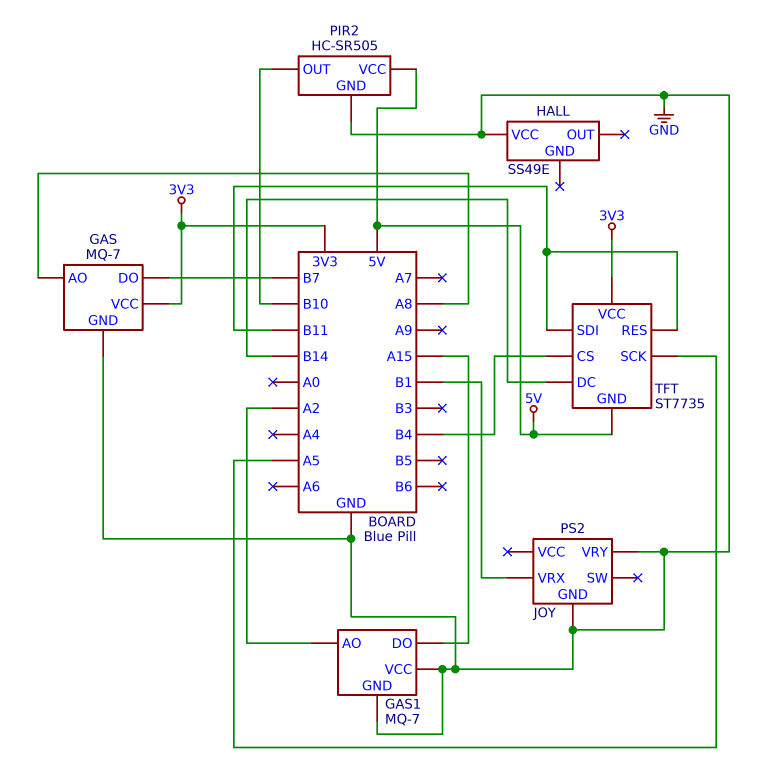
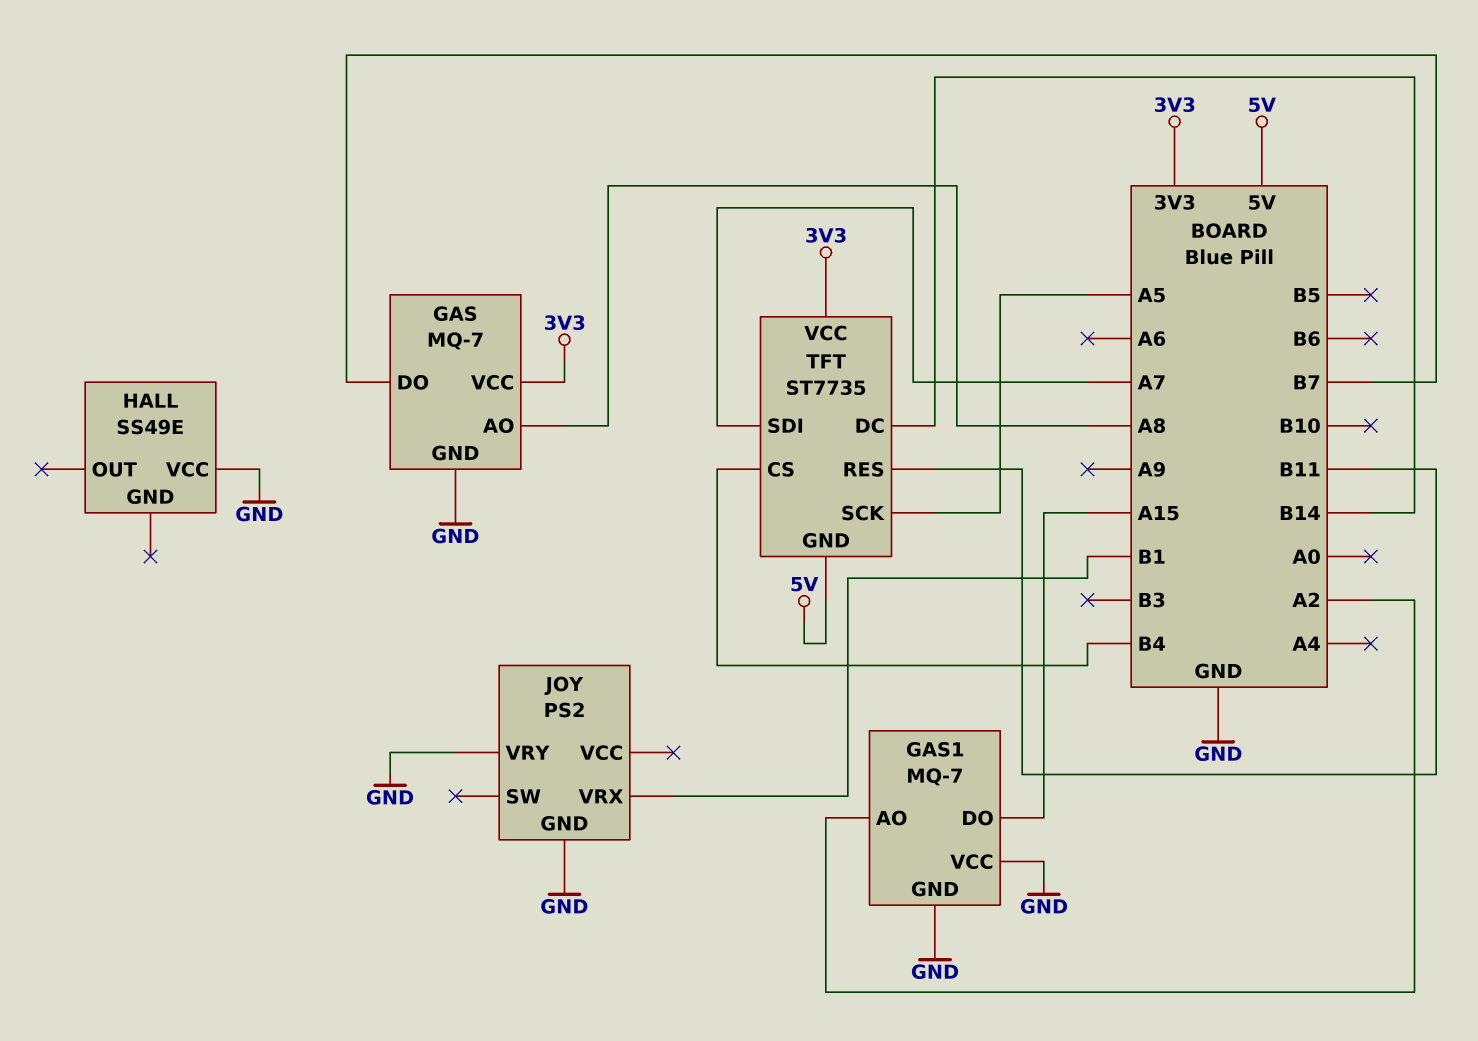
PIR2: HC-SR505 -> none
PIR2 pin GND: GND -> none
PIR2 pin OUT: B10 -> none
PIR2 pin VCC: 5V -> none
TFT pin SDI: B11 -> A7

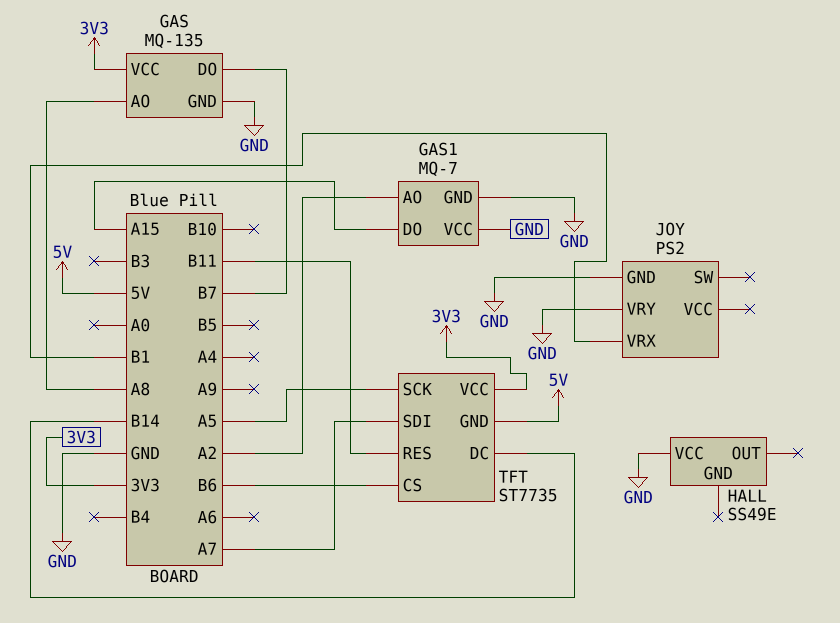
GAS: MQ-7 -> MQ-135
TFT pin CS: B4 -> B6

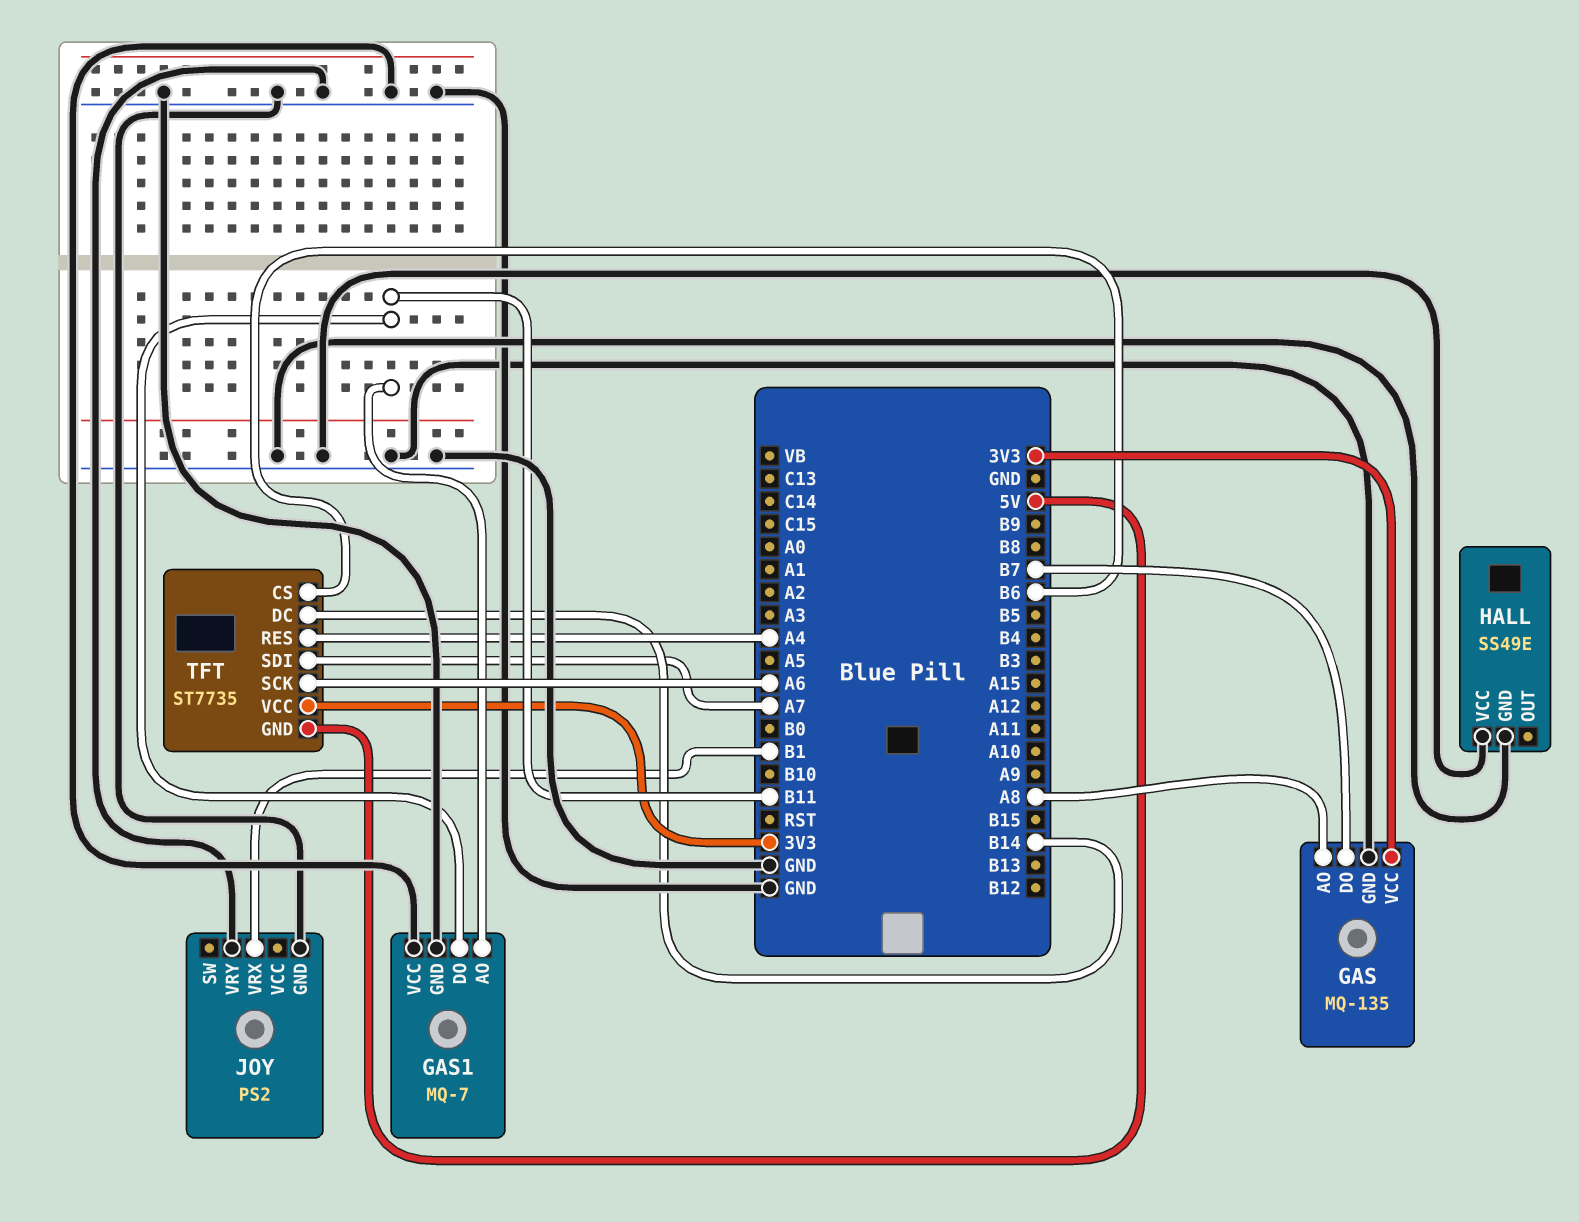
GAS1 pin AO: A2 -> B11
GAS1 pin DO: A15 -> B11
HALL pin GND: none -> GND
TFT pin RES: B11 -> A4
TFT pin SCK: A5 -> A6

